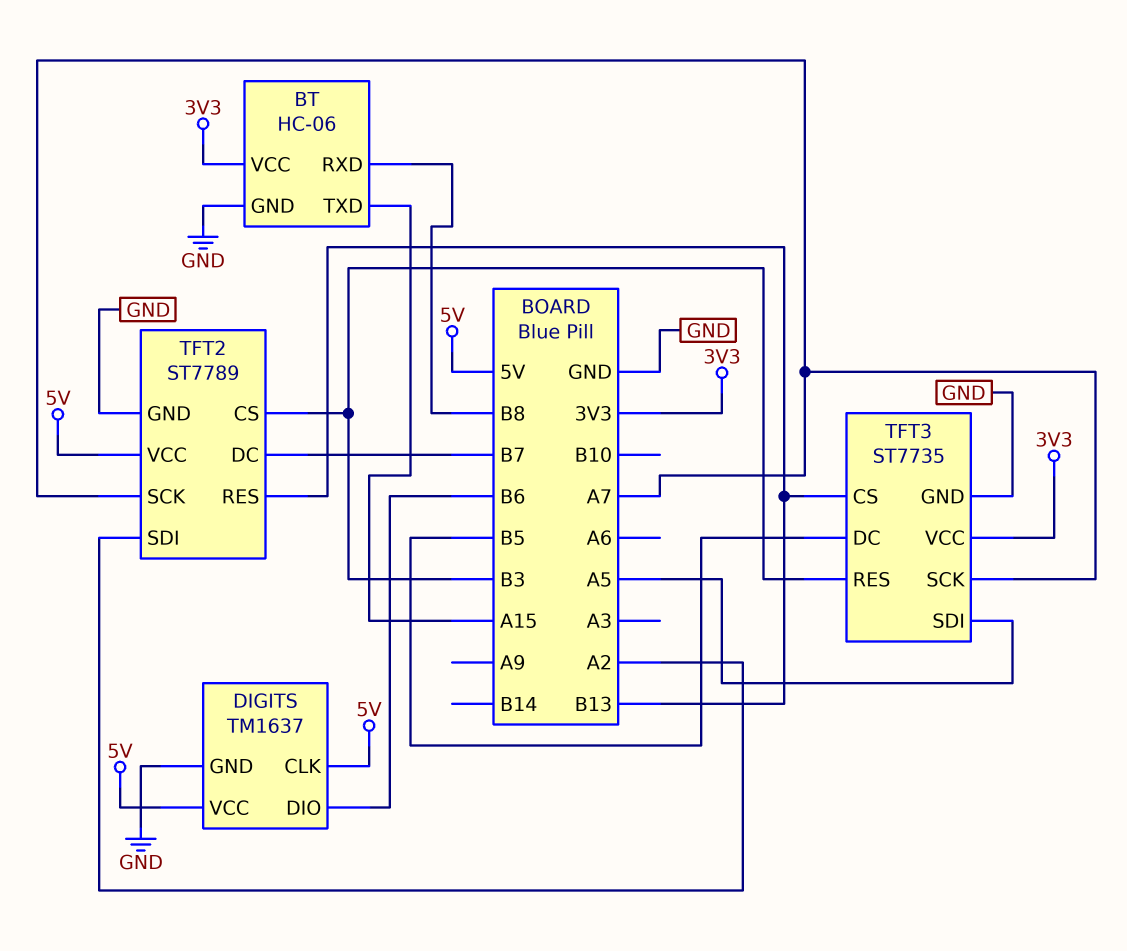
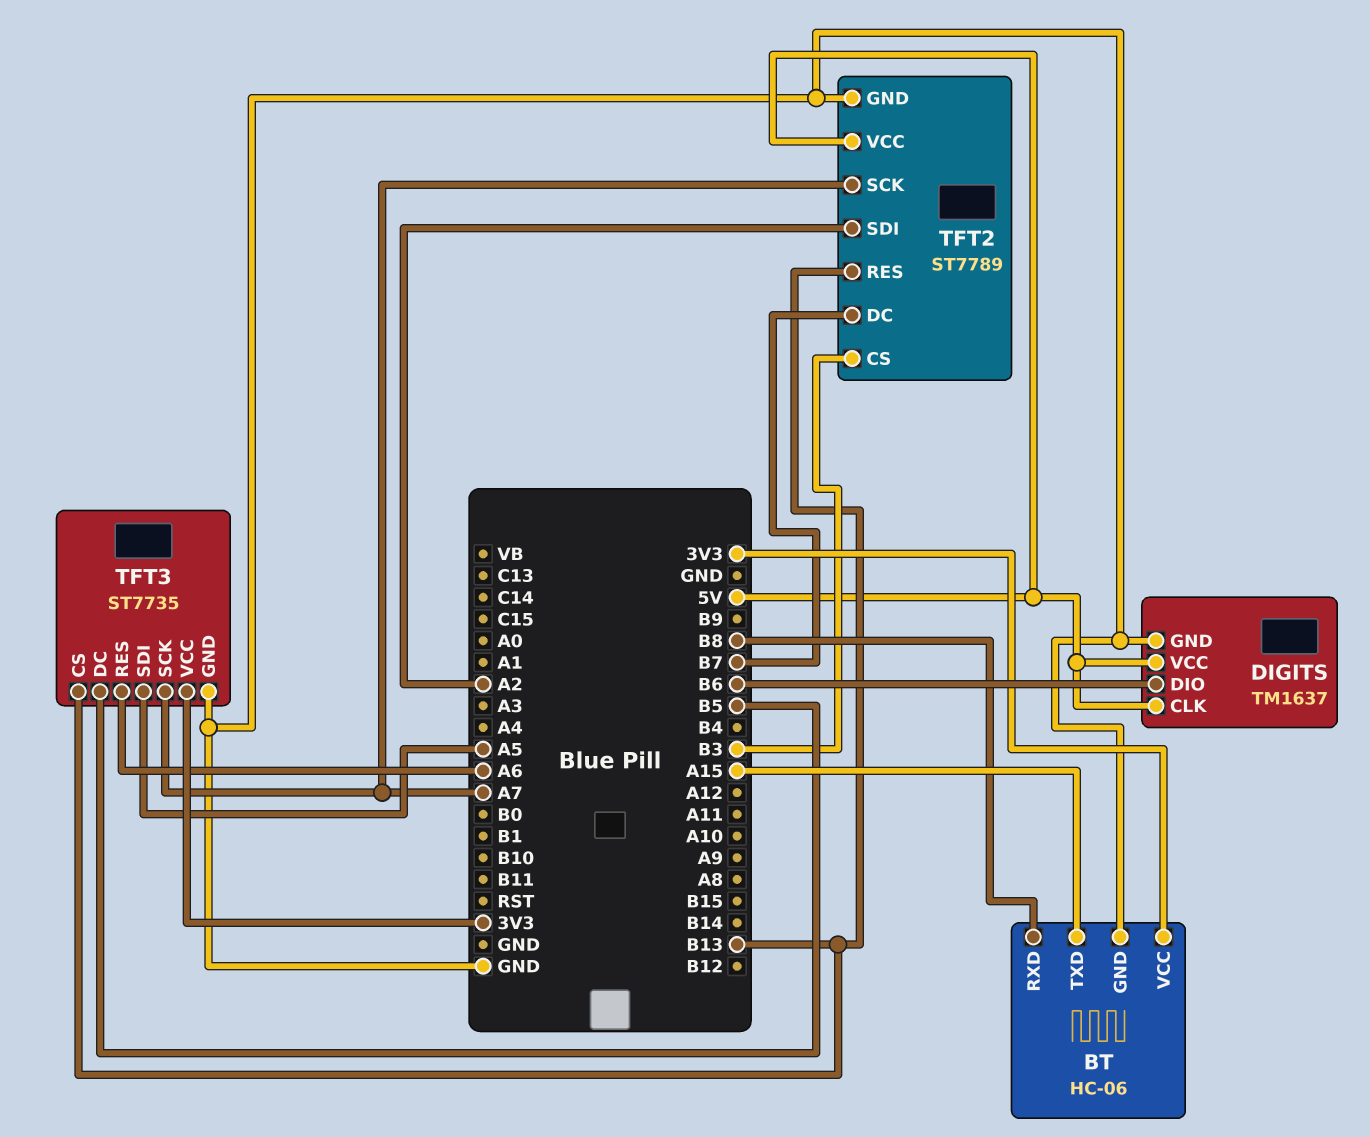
TFT3 pin RES: B3 -> A6

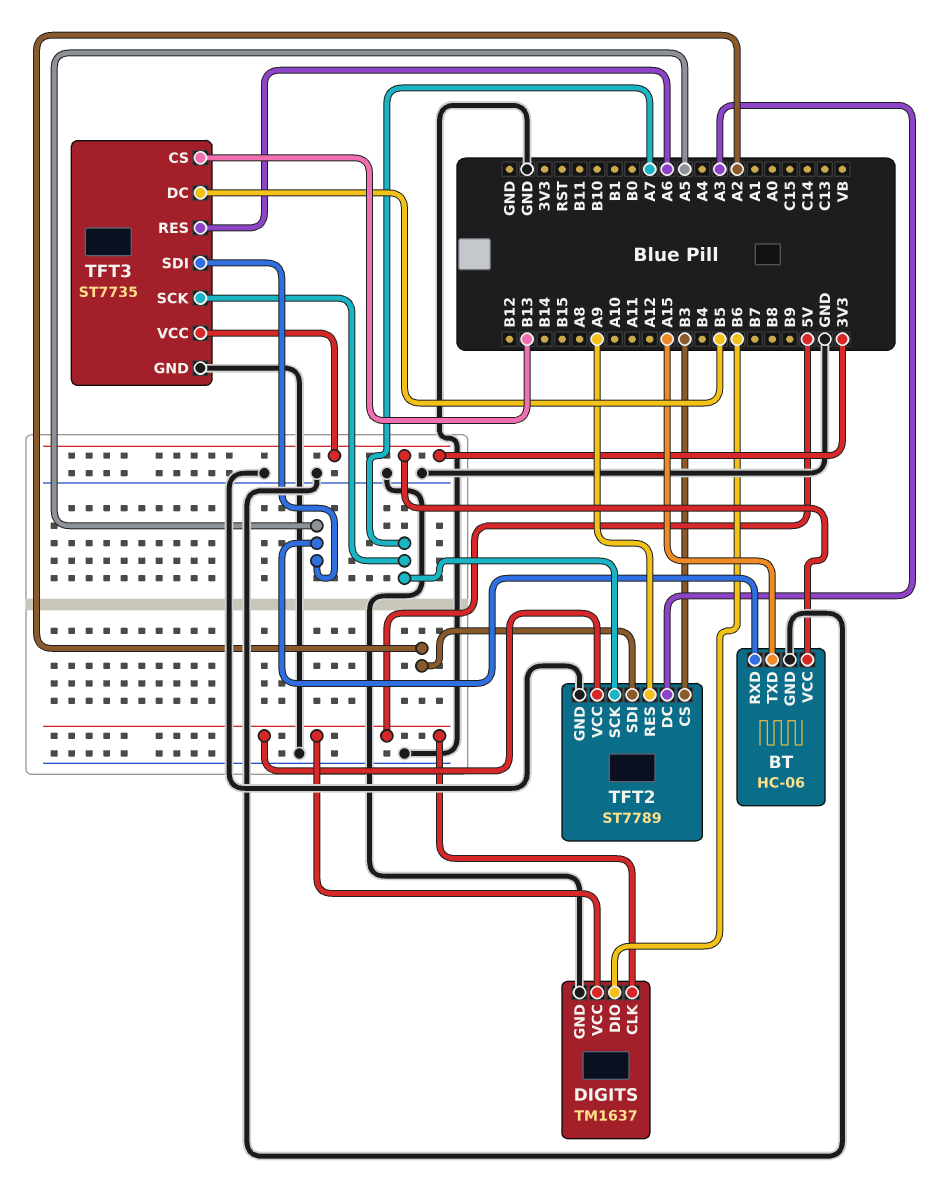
BT pin RXD: B8 -> A5
TFT2 pin DC: B7 -> A3
TFT2 pin RES: B13 -> A9

